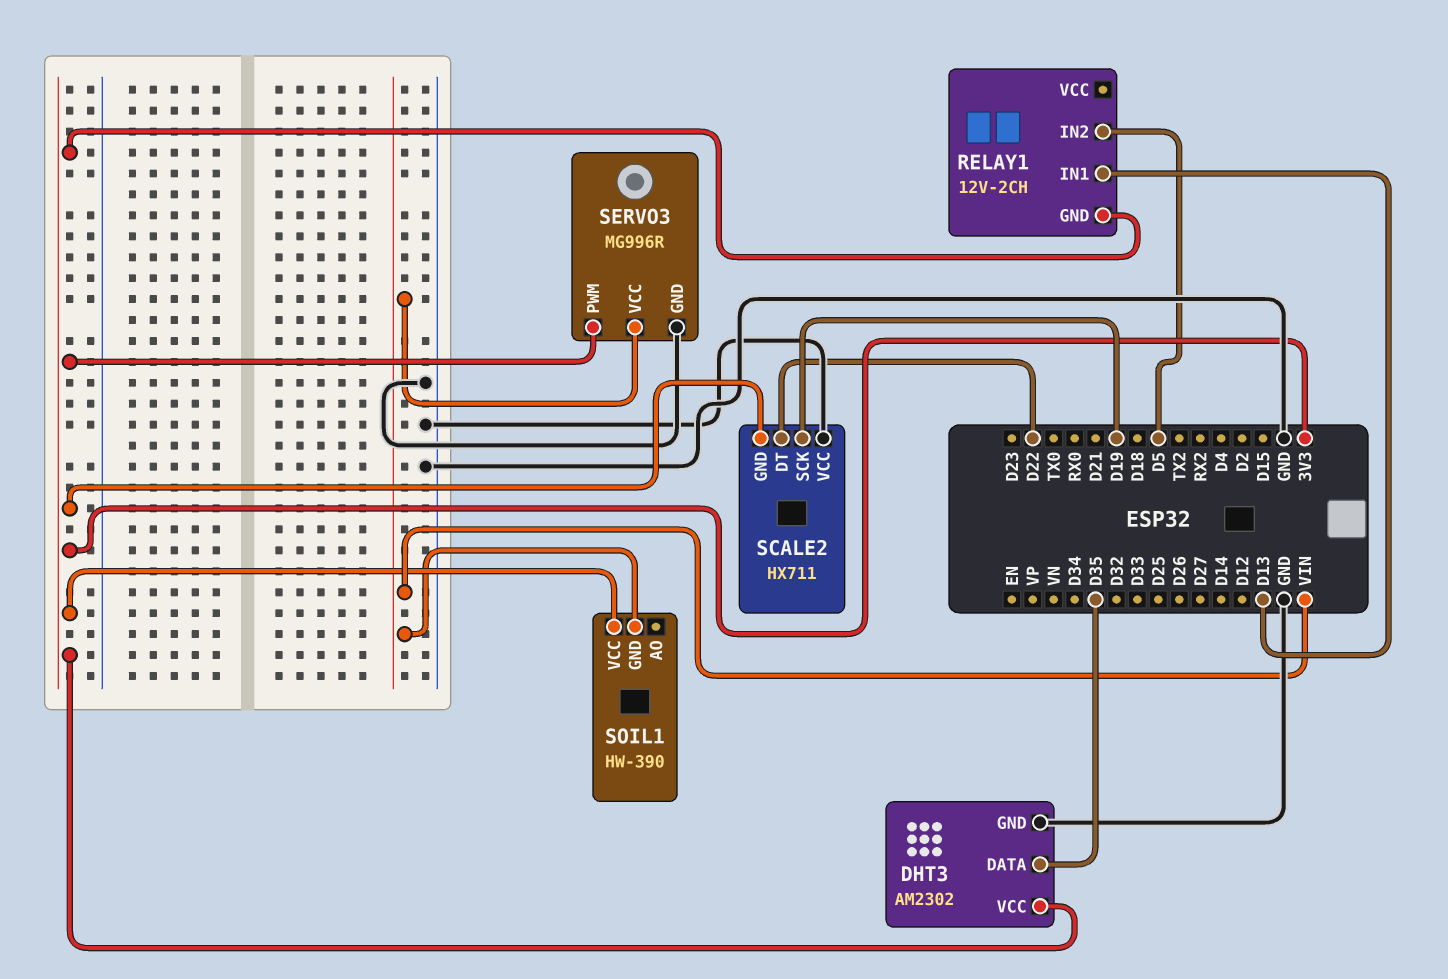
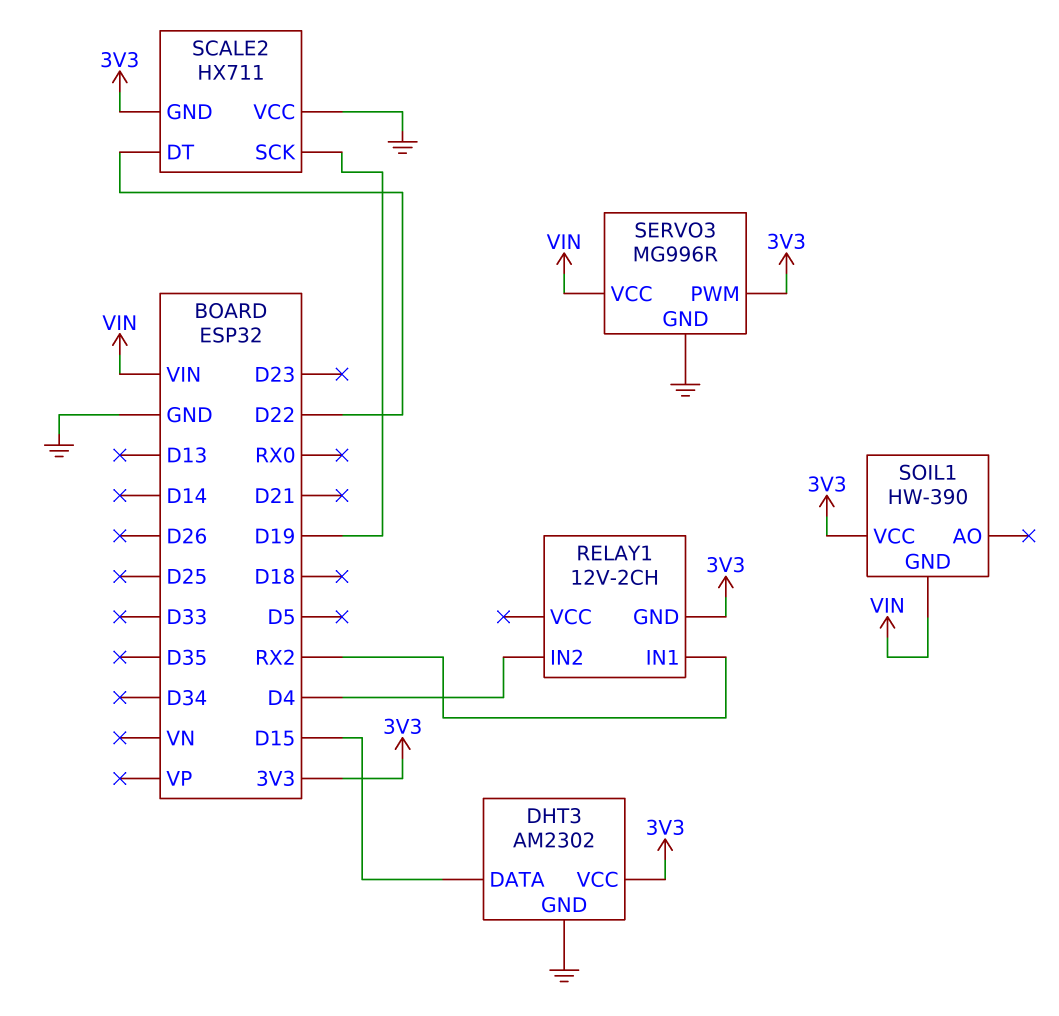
DHT3 pin DATA: D35 -> D15
RELAY1 pin IN1: D13 -> RX2
RELAY1 pin IN2: D5 -> D4

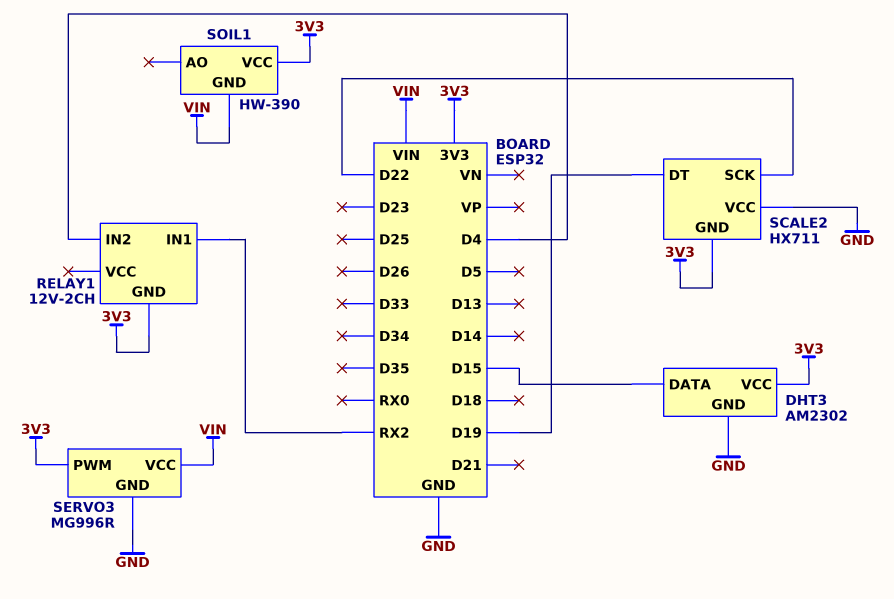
SCALE2 pin DT: D22 -> D19
SCALE2 pin SCK: D19 -> D22

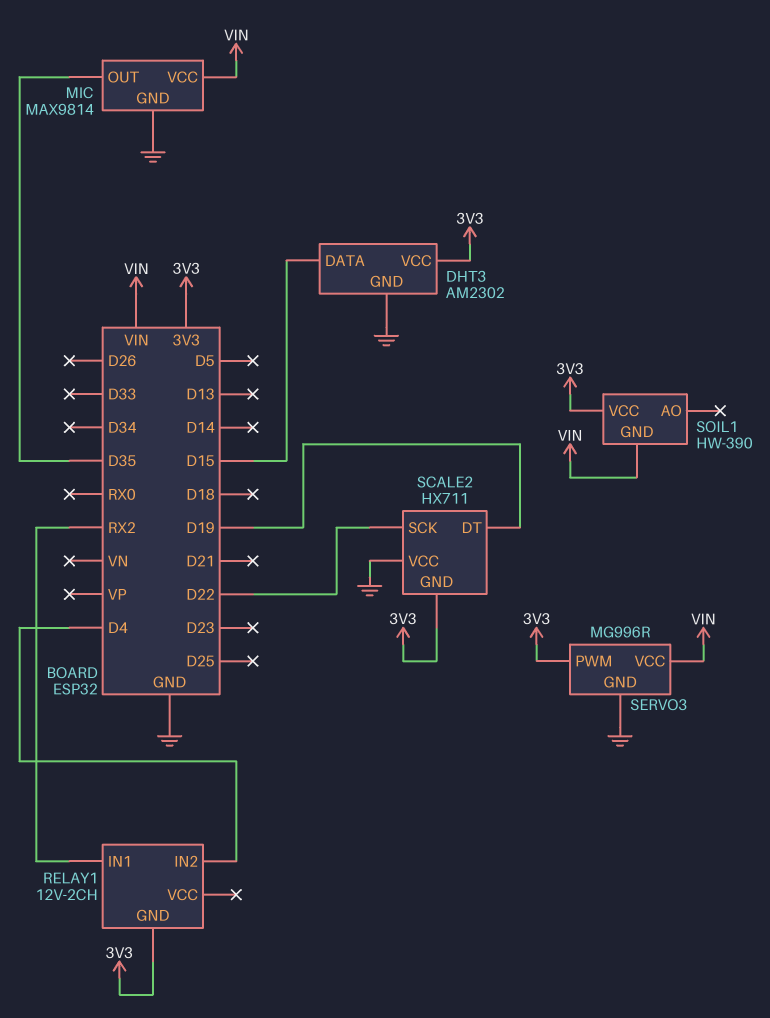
MIC: none -> MAX9814
MIC pin GND: none -> GND
MIC pin OUT: none -> D35
MIC pin VCC: none -> VIN

